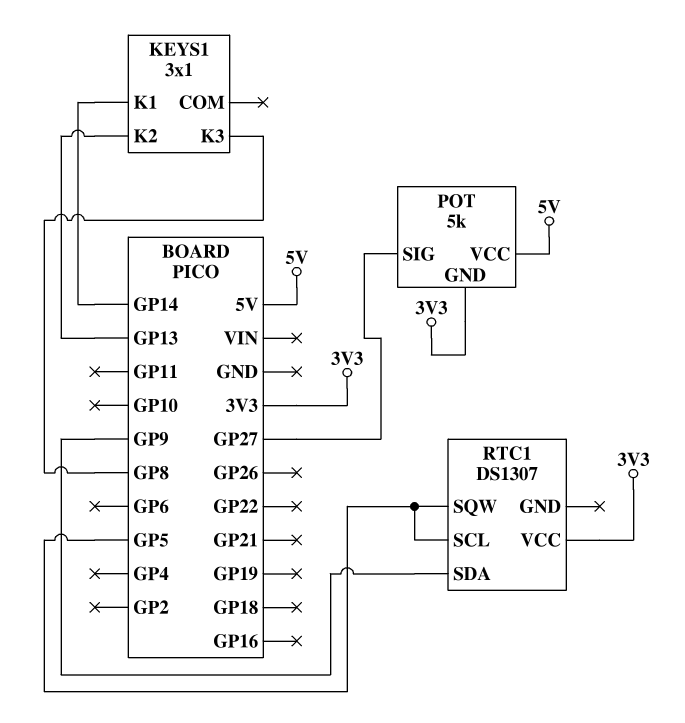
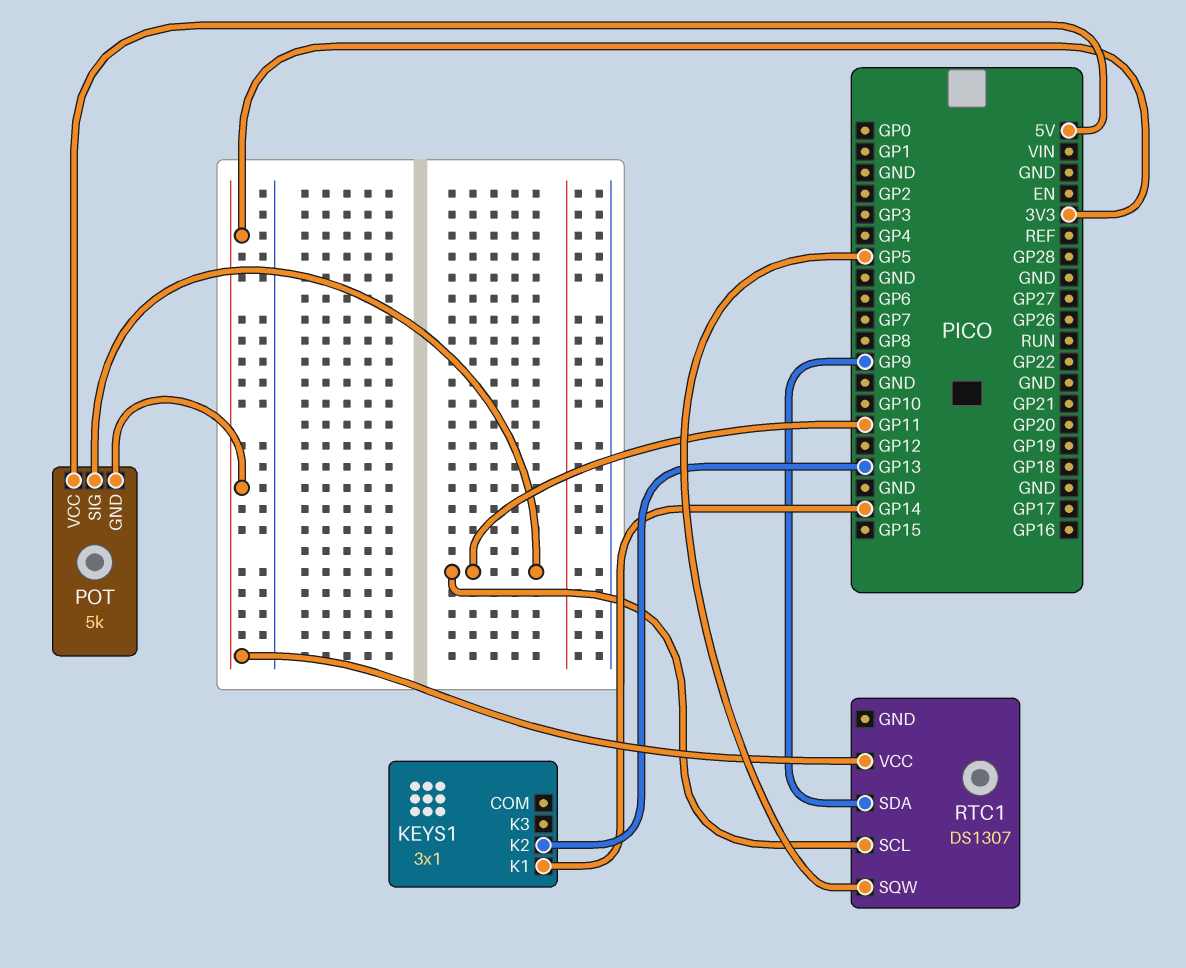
KEYS1 pin K3: GP8 -> none
POT pin SIG: GP27 -> GP11
RTC1 pin SCL: GP5 -> GP11

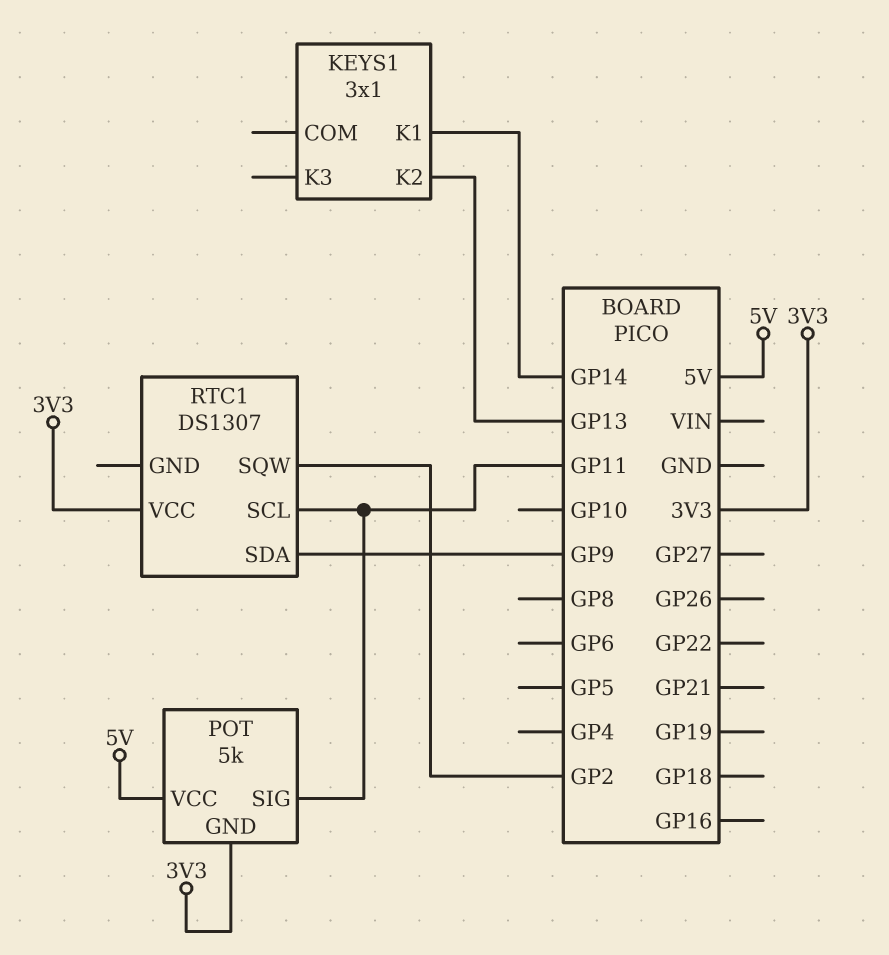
RTC1 pin SQW: GP5 -> GP2

